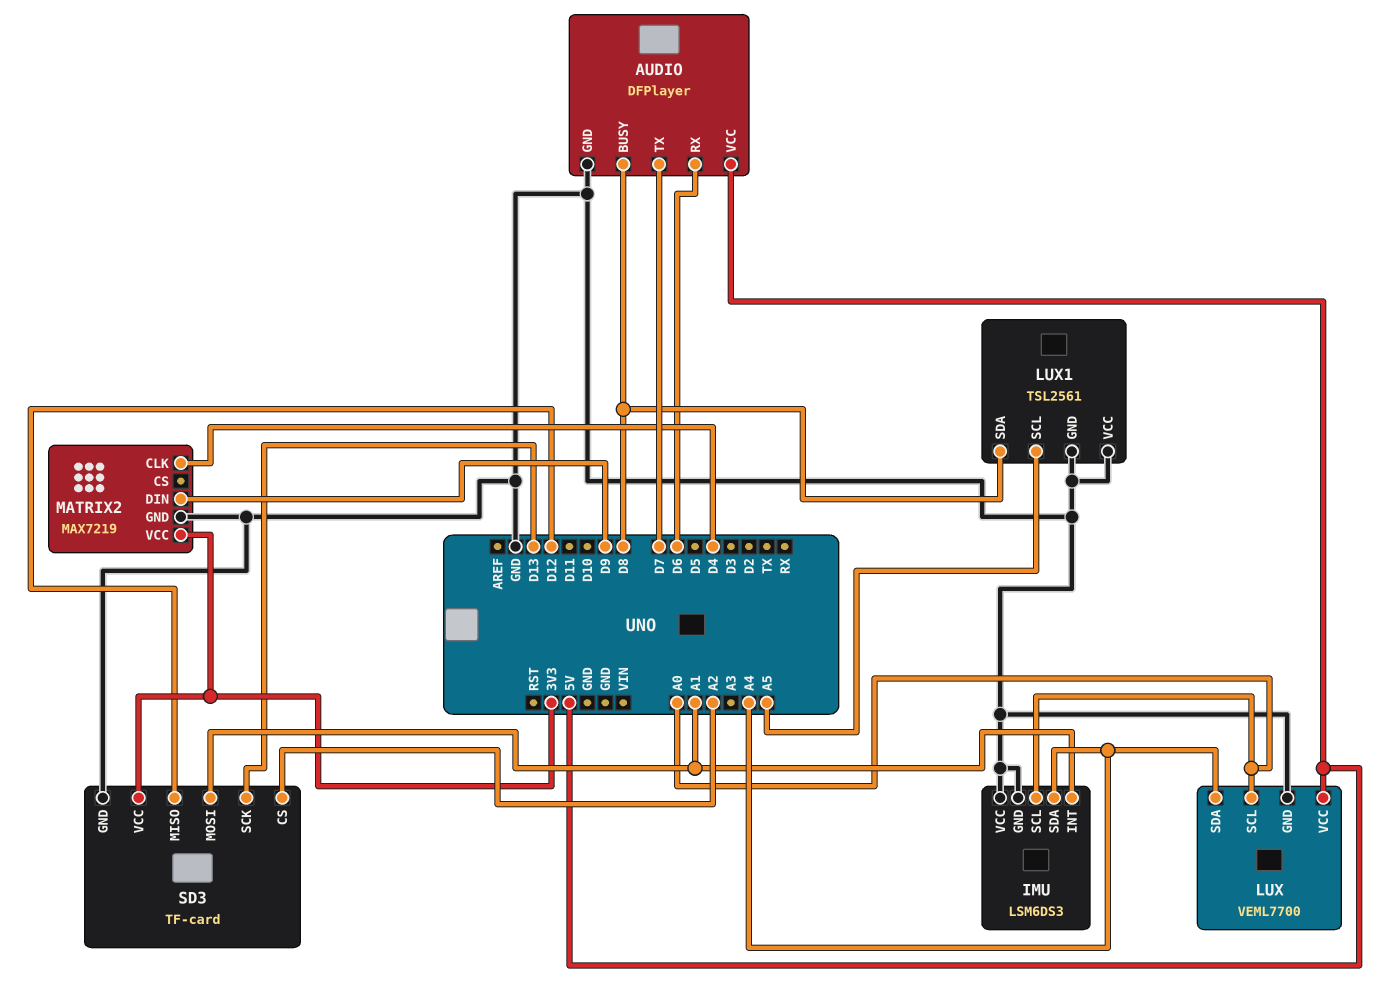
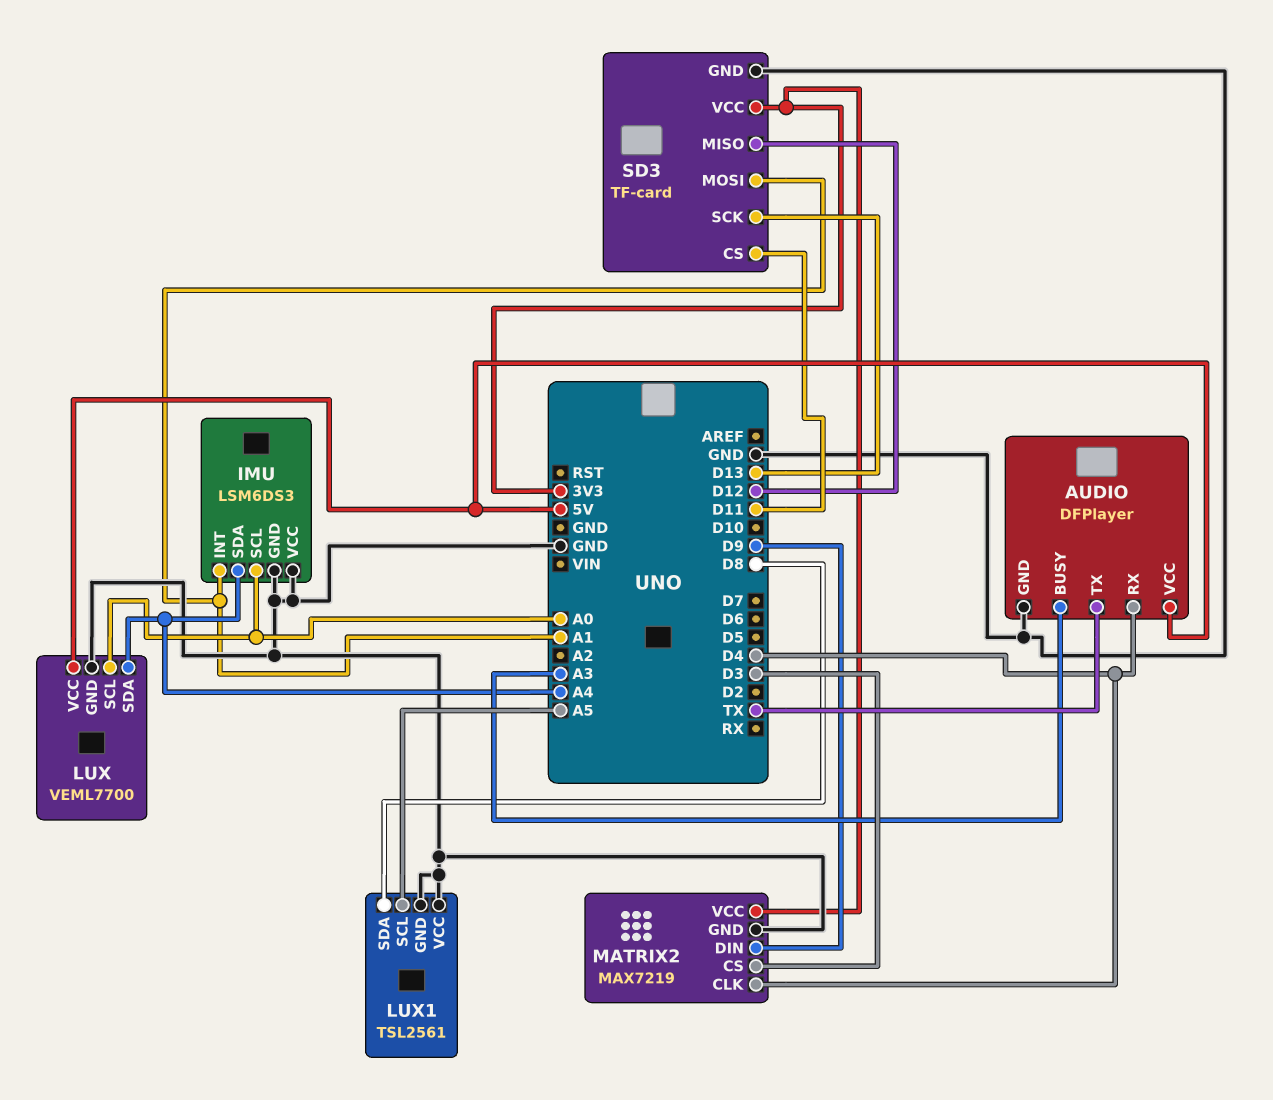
AUDIO pin BUSY: D8 -> A3
AUDIO pin RX: D6 -> D4
AUDIO pin TX: D7 -> TX
MATRIX2 pin CS: none -> D3
SD3 pin CS: A2 -> D11

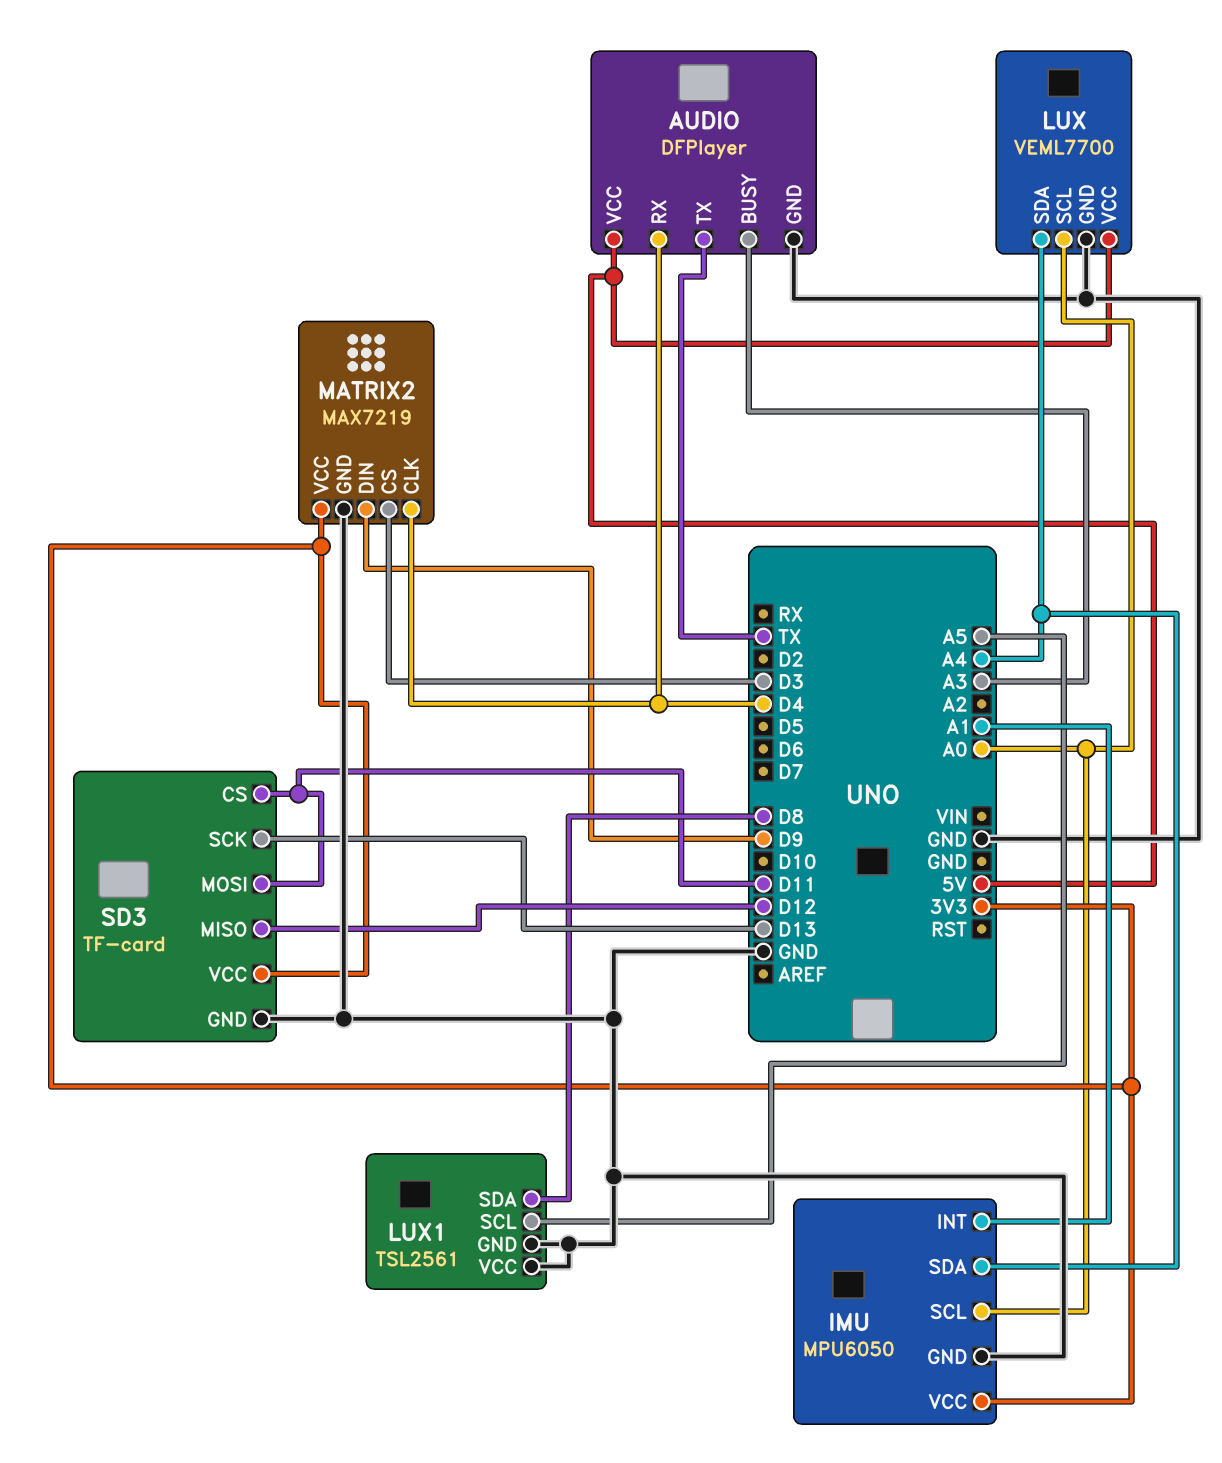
IMU: LSM6DS3 -> MPU6050
IMU pin VCC: GND -> 3V3
SD3 pin MOSI: A1 -> D11

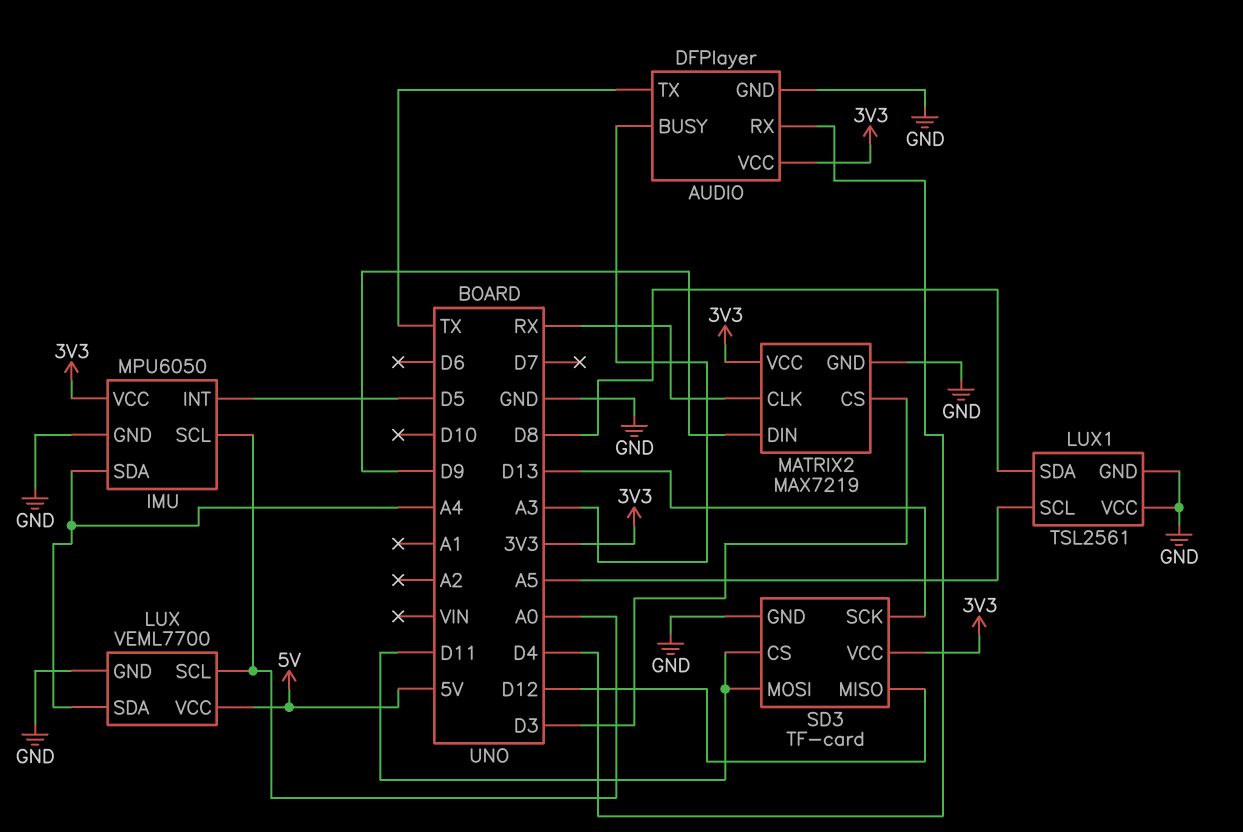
AUDIO pin VCC: 5V -> 3V3
IMU pin INT: A1 -> D5
MATRIX2 pin CLK: D4 -> RX

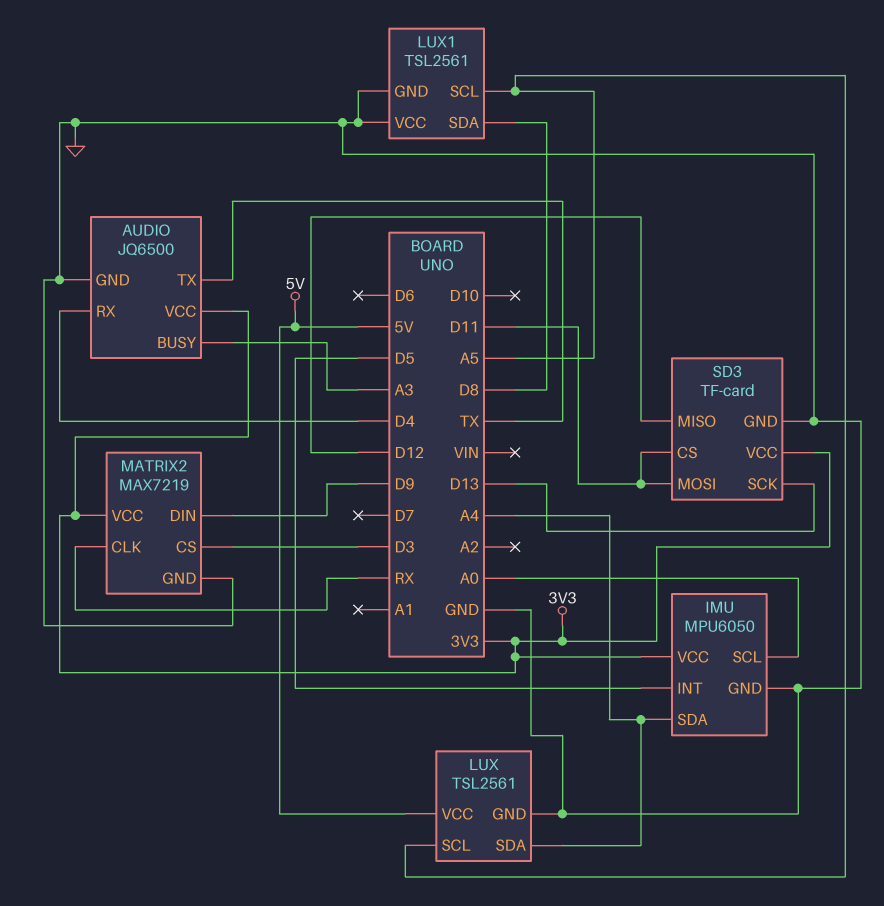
AUDIO: DFPlayer -> JQ6500
LUX: VEML7700 -> TSL2561
LUX pin SCL: A0 -> A5

